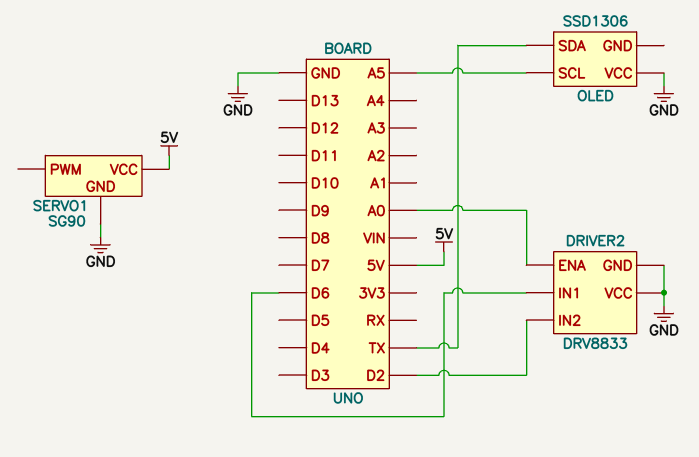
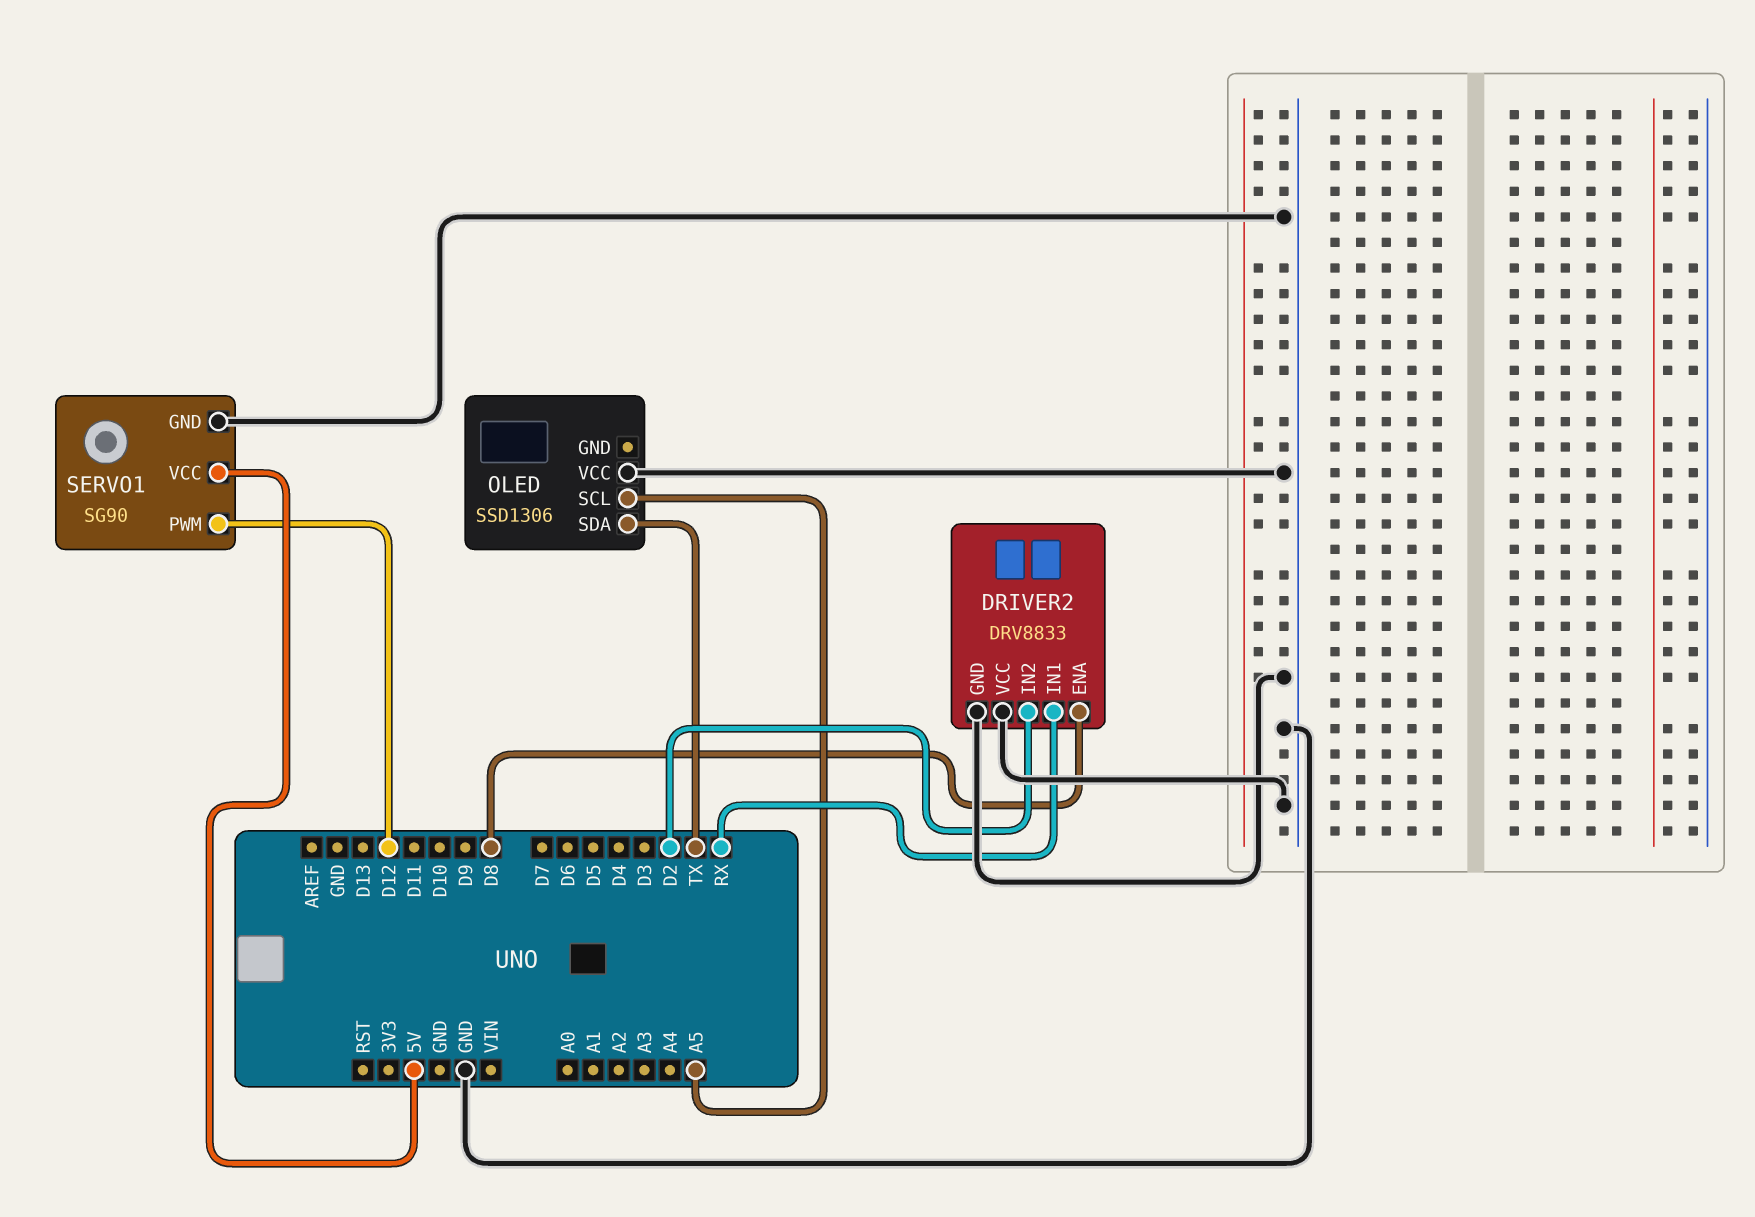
DRIVER2 pin ENA: A0 -> D8
DRIVER2 pin IN1: D6 -> RX
SERVO1 pin PWM: none -> D12

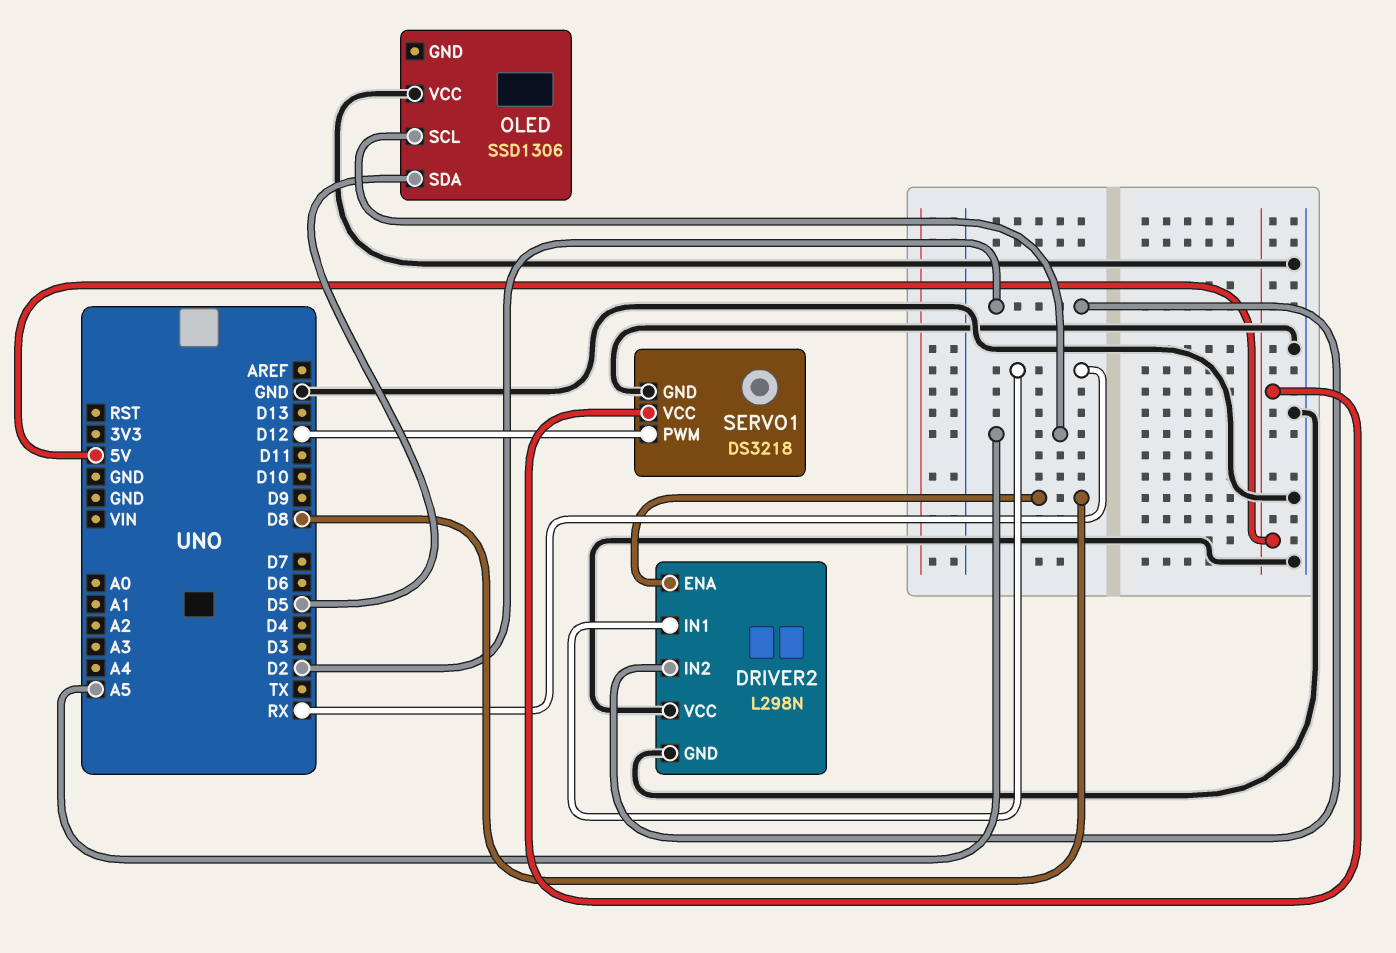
DRIVER2: DRV8833 -> L298N
OLED pin SDA: TX -> D5
SERVO1: SG90 -> DS3218

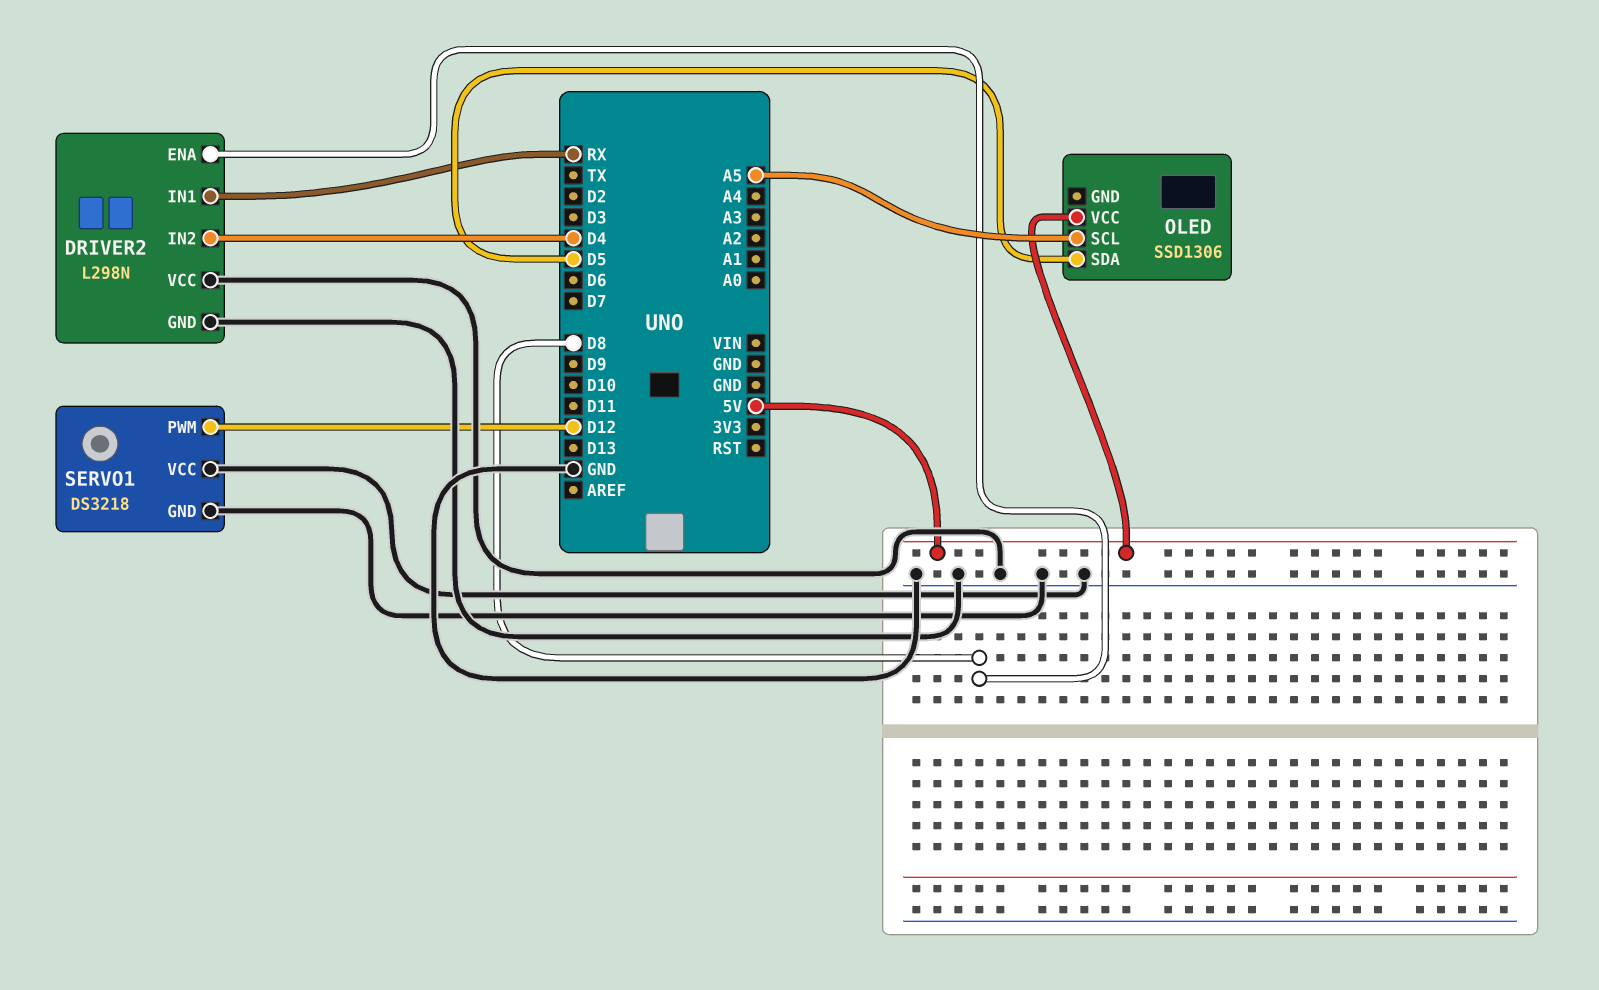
DRIVER2 pin IN2: D2 -> D4
OLED pin VCC: GND -> 5V
SERVO1 pin VCC: 5V -> GND

